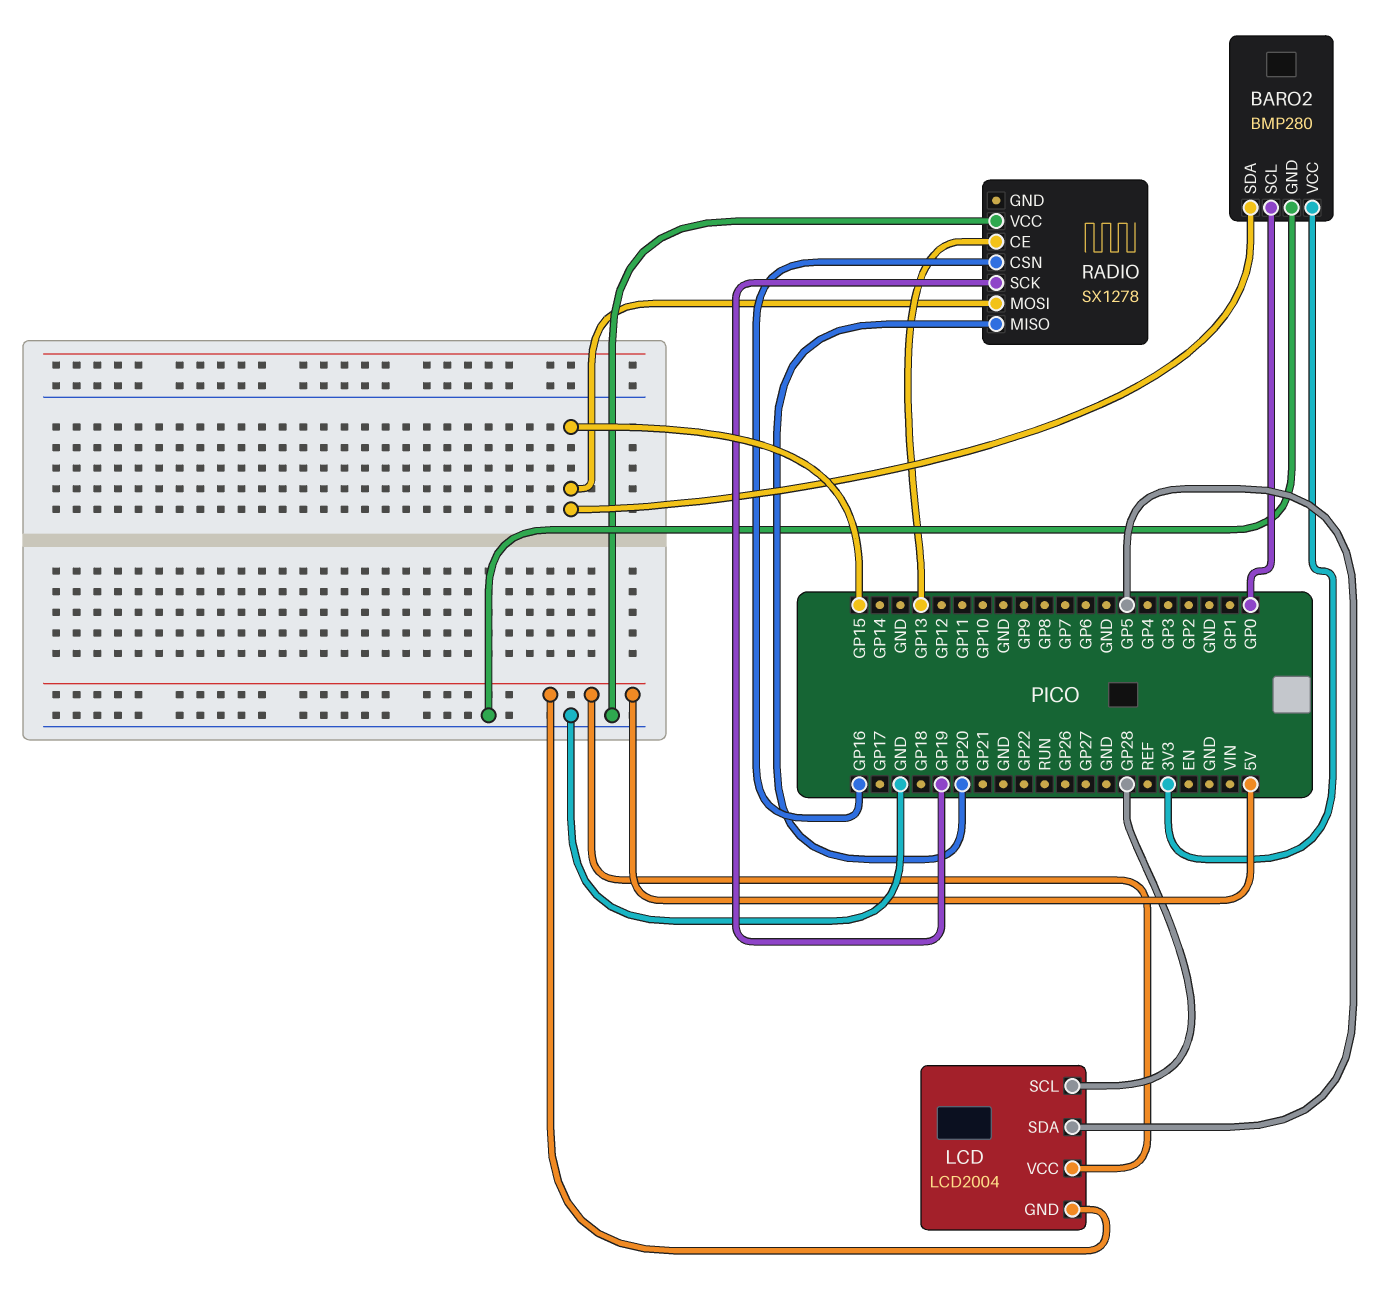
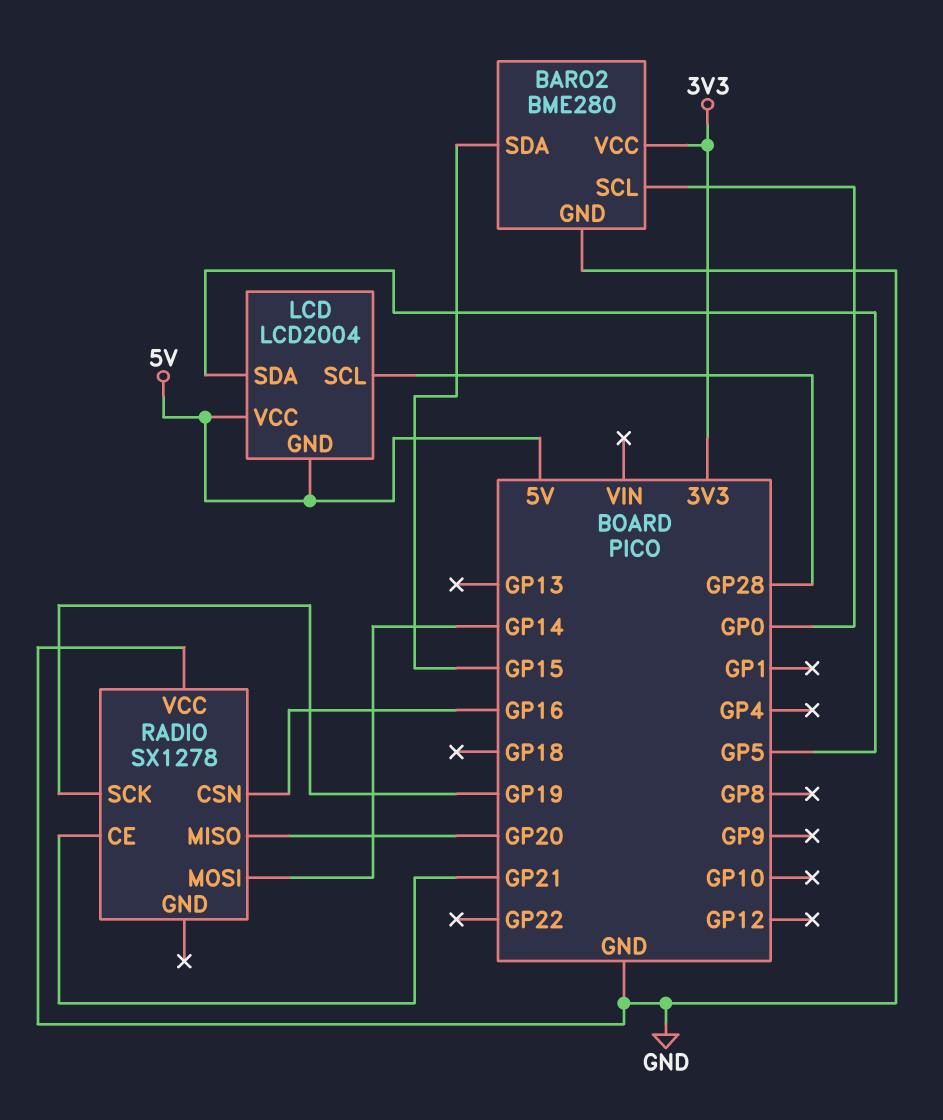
BARO2: BMP280 -> BME280
RADIO pin CE: GP13 -> GP21
RADIO pin MOSI: GP15 -> GP14

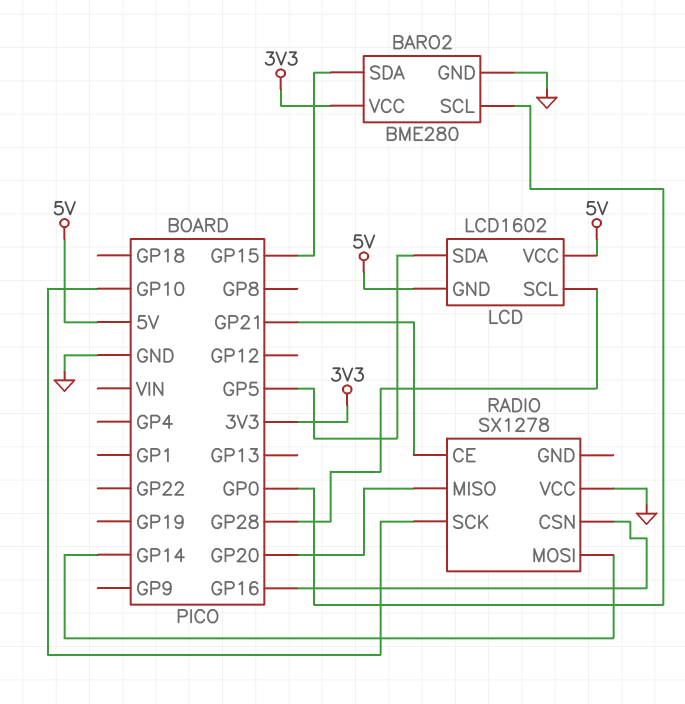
LCD: LCD2004 -> LCD1602
RADIO pin SCK: GP19 -> GP10

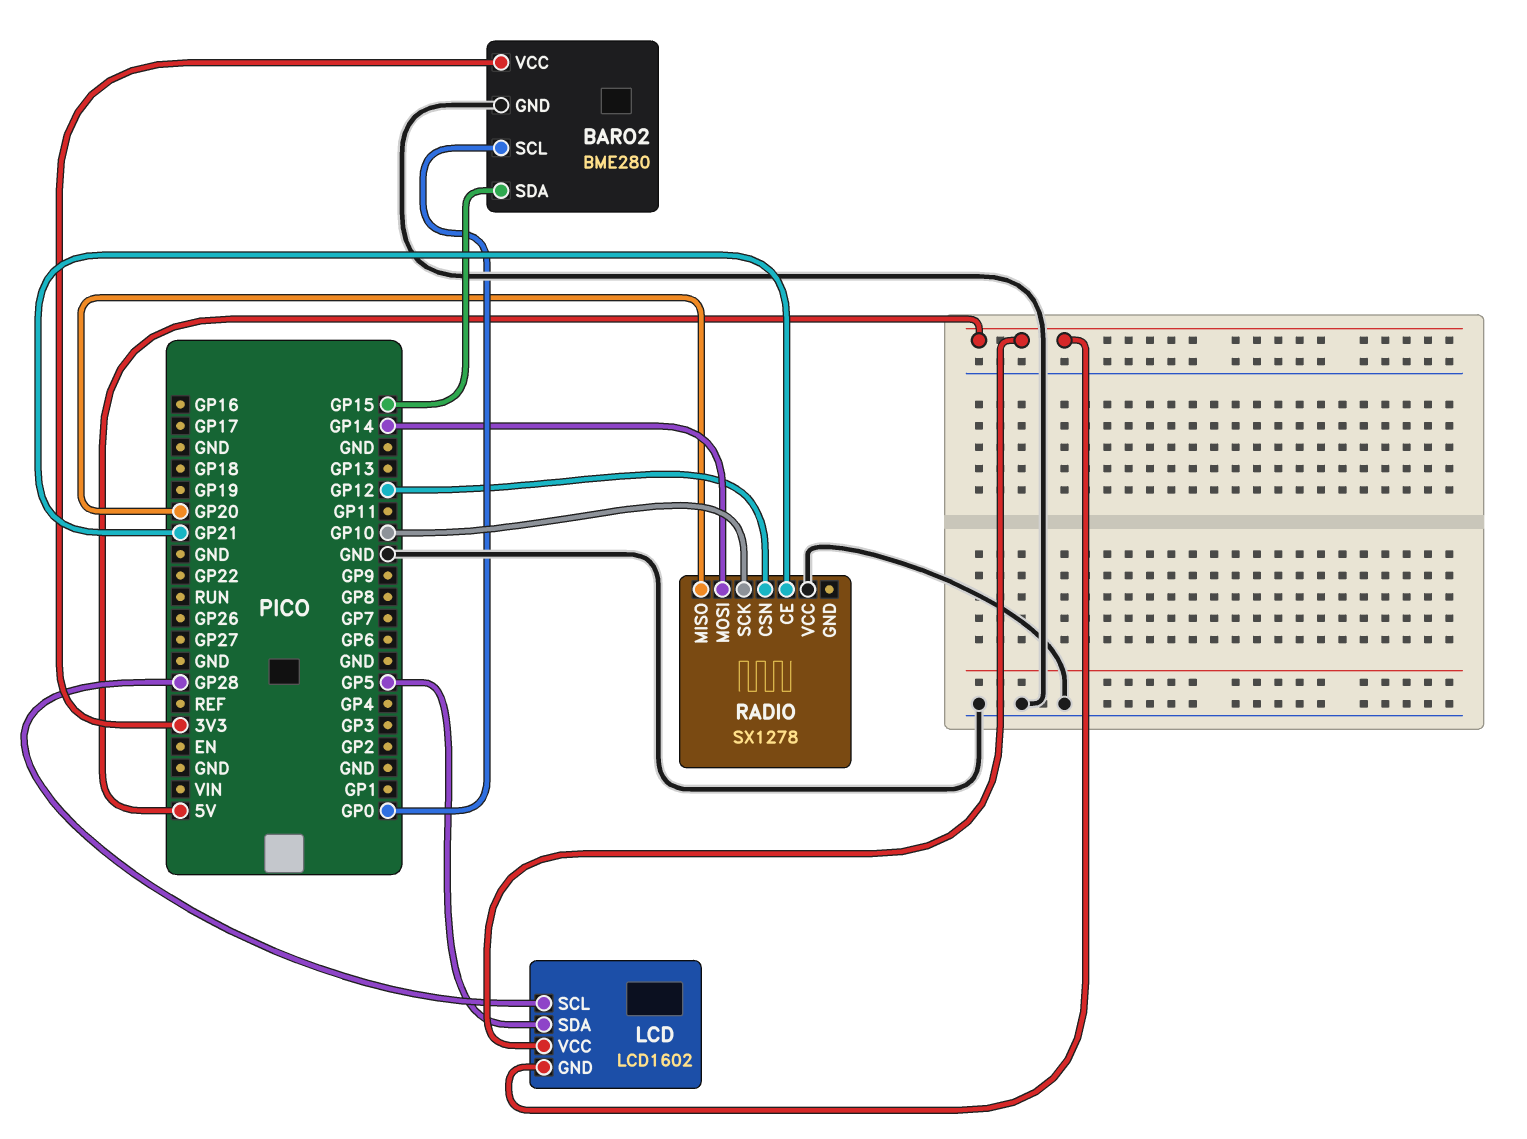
RADIO pin CSN: GP16 -> GP12

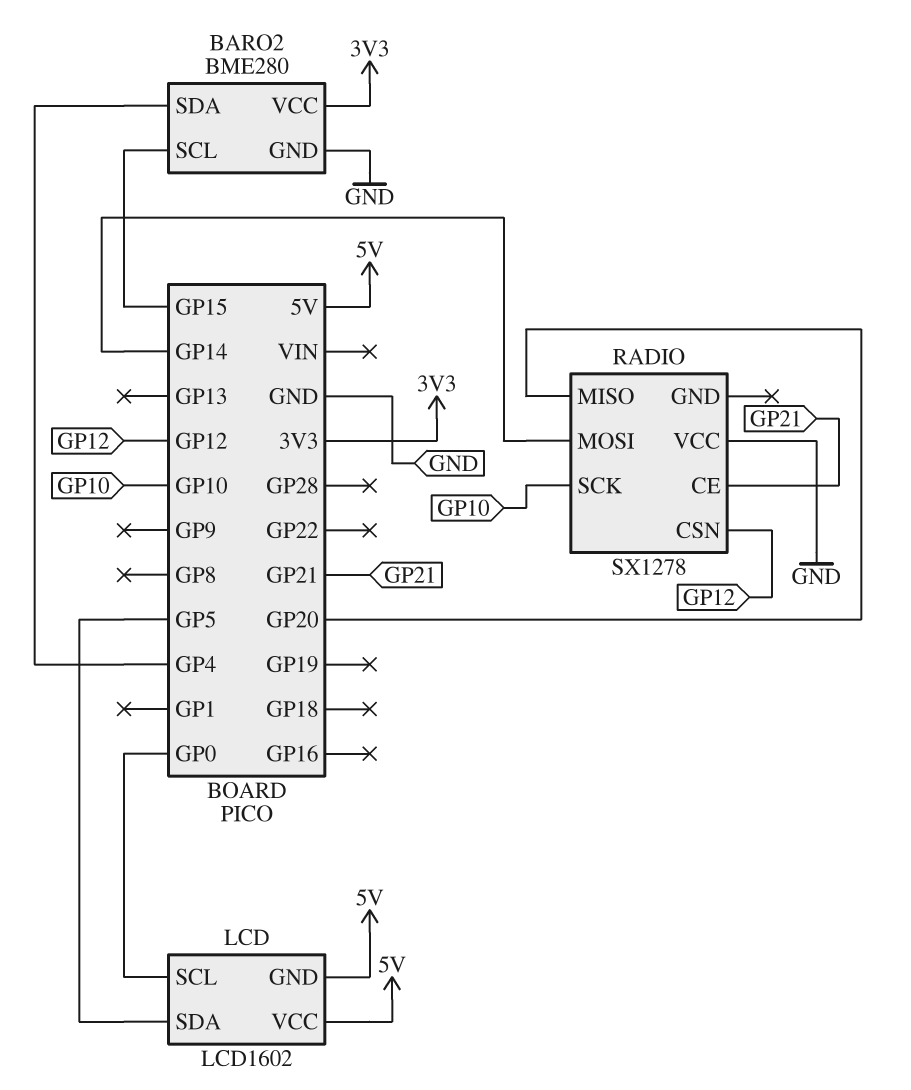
BARO2 pin SCL: GP0 -> GP15
BARO2 pin SDA: GP15 -> GP4
LCD pin SCL: GP28 -> GP0

